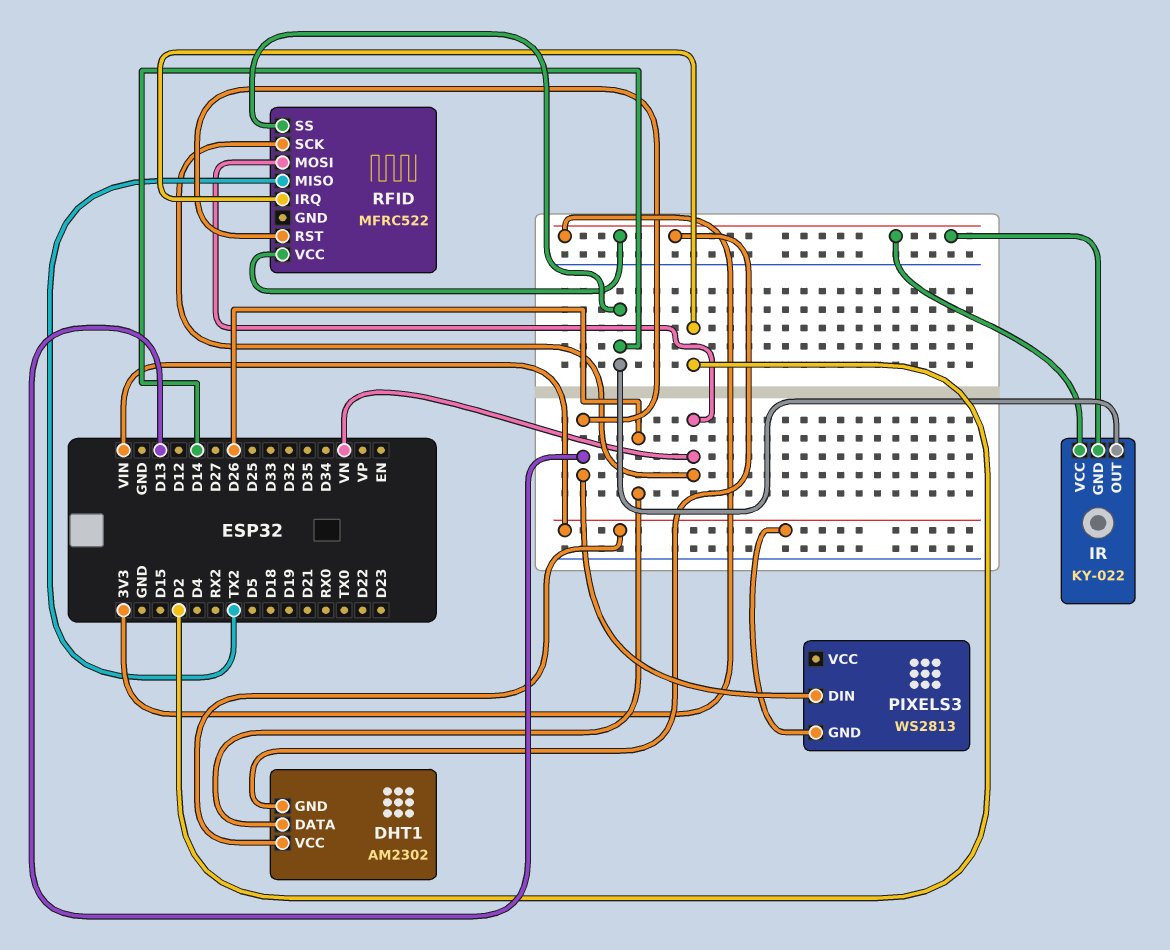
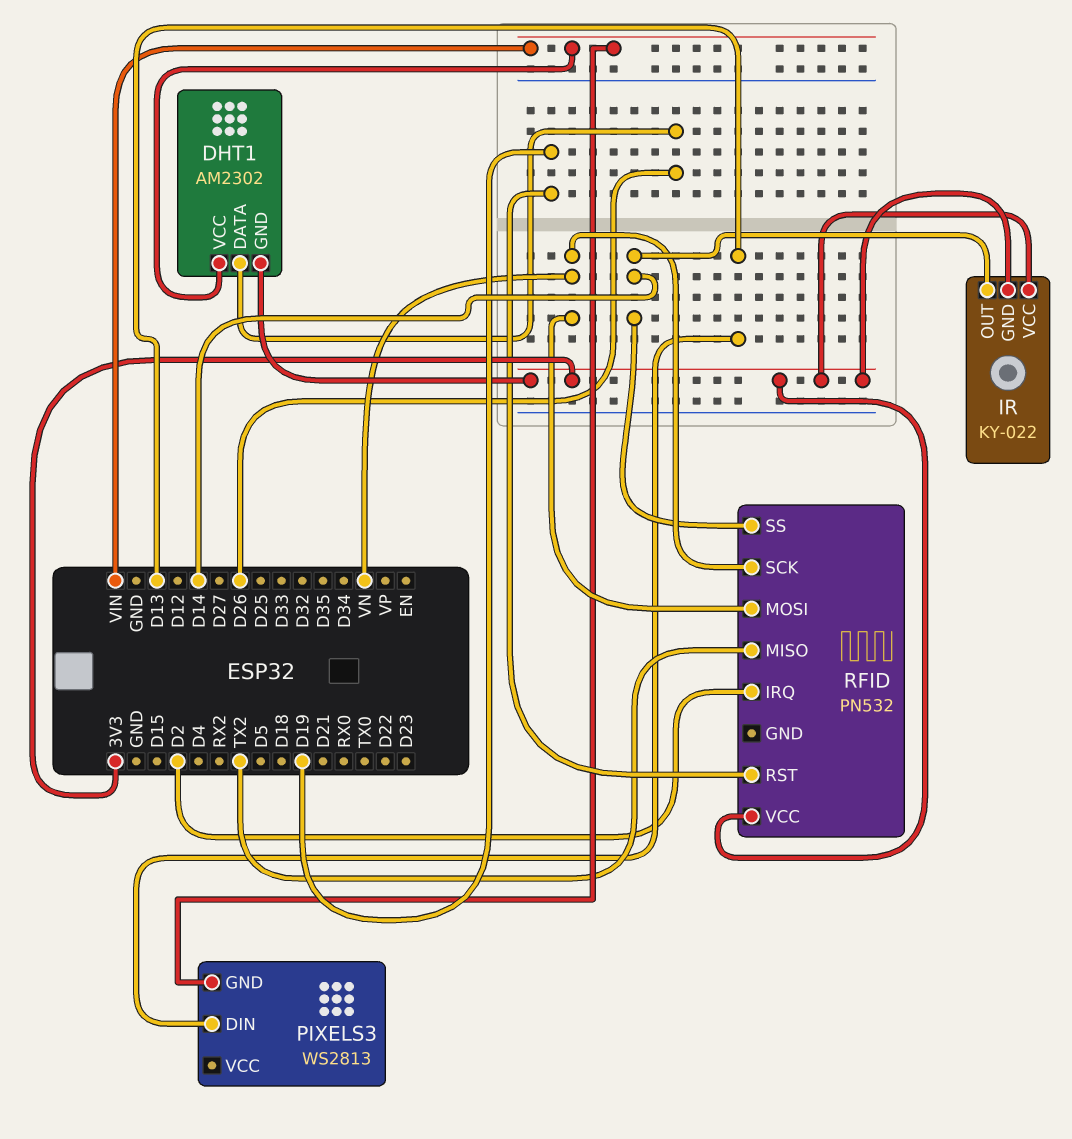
RFID: MFRC522 -> PN532
RFID pin RST: D13 -> D19

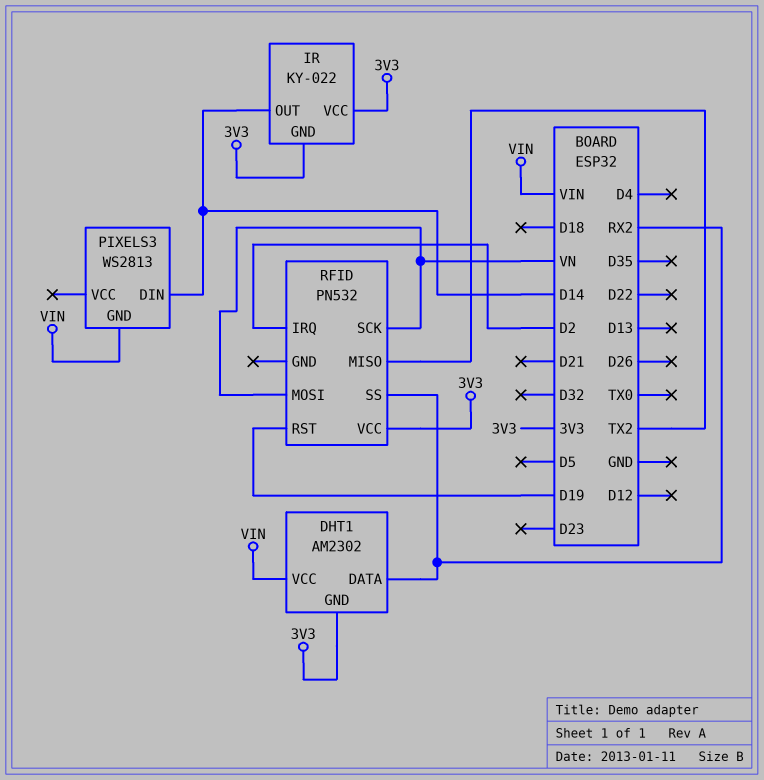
DHT1 pin DATA: D26 -> RX2
PIXELS3 pin DIN: D13 -> D14
RFID pin SS: D14 -> RX2

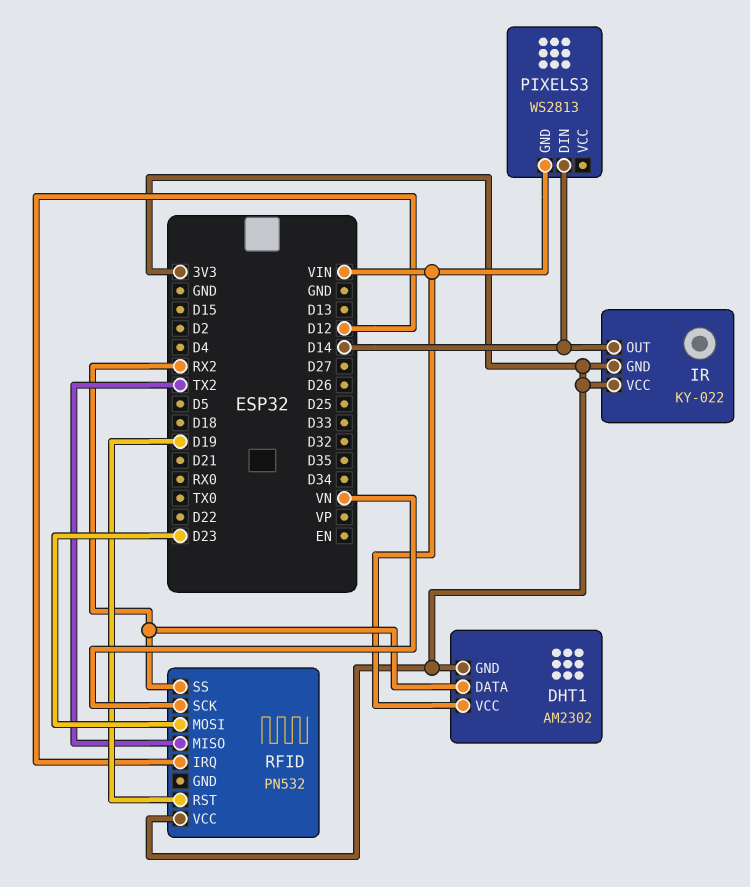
RFID pin IRQ: D2 -> D12
RFID pin MOSI: VN -> D23

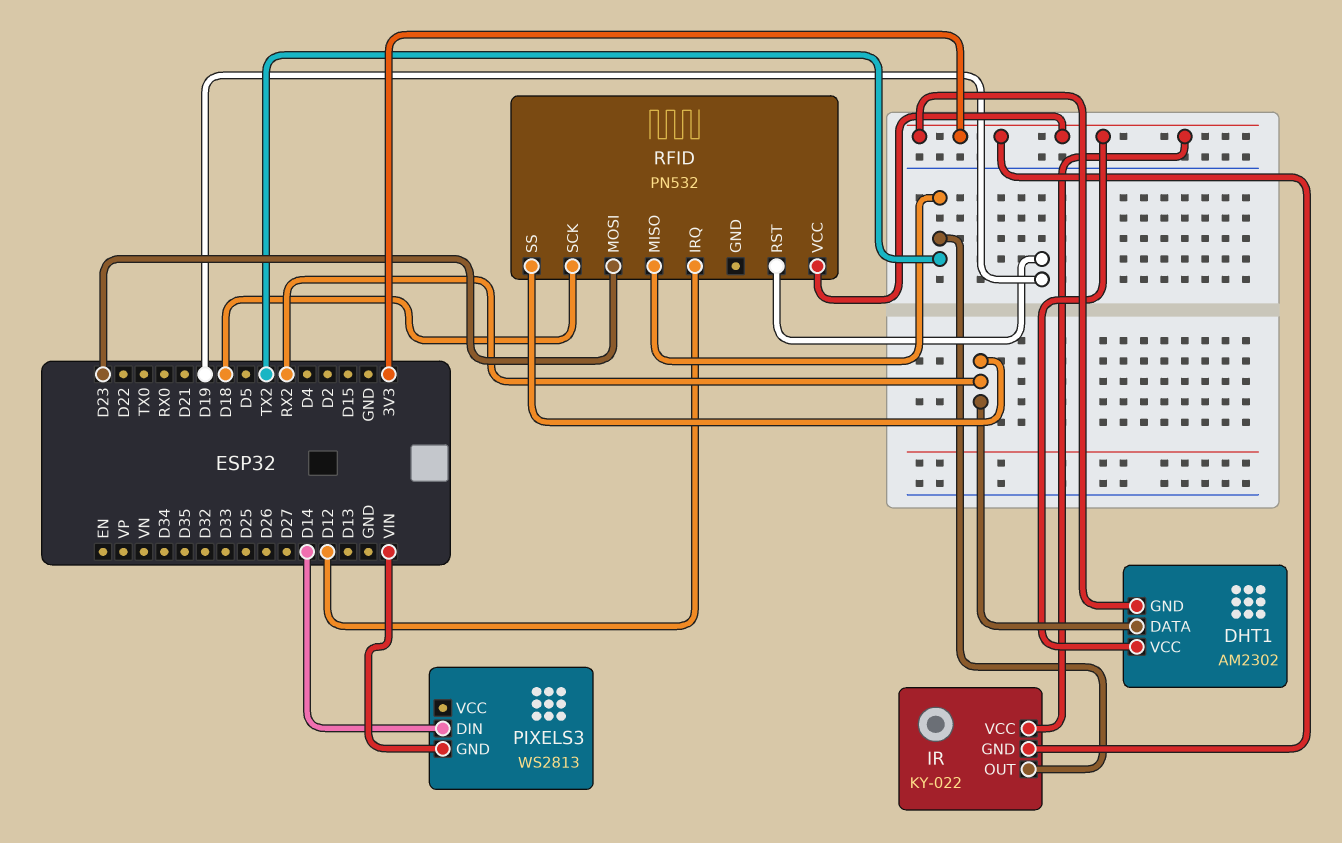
DHT1 pin VCC: VIN -> 3V3
IR pin OUT: D14 -> TX2
RFID pin SCK: VN -> D18

